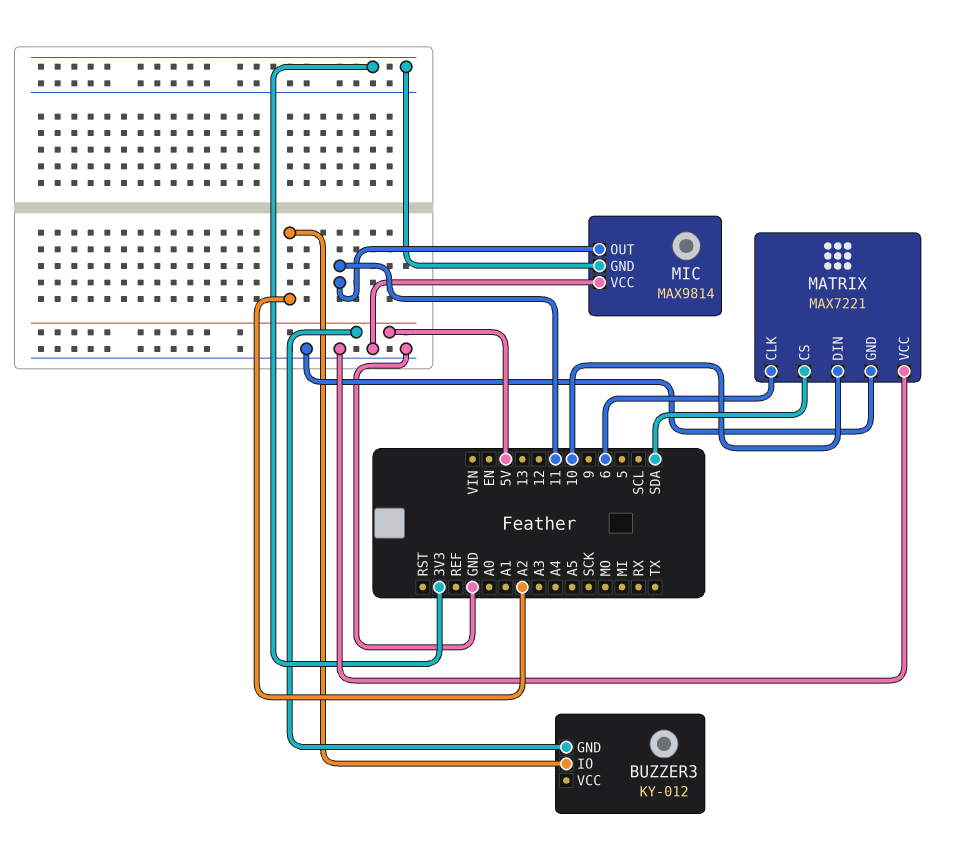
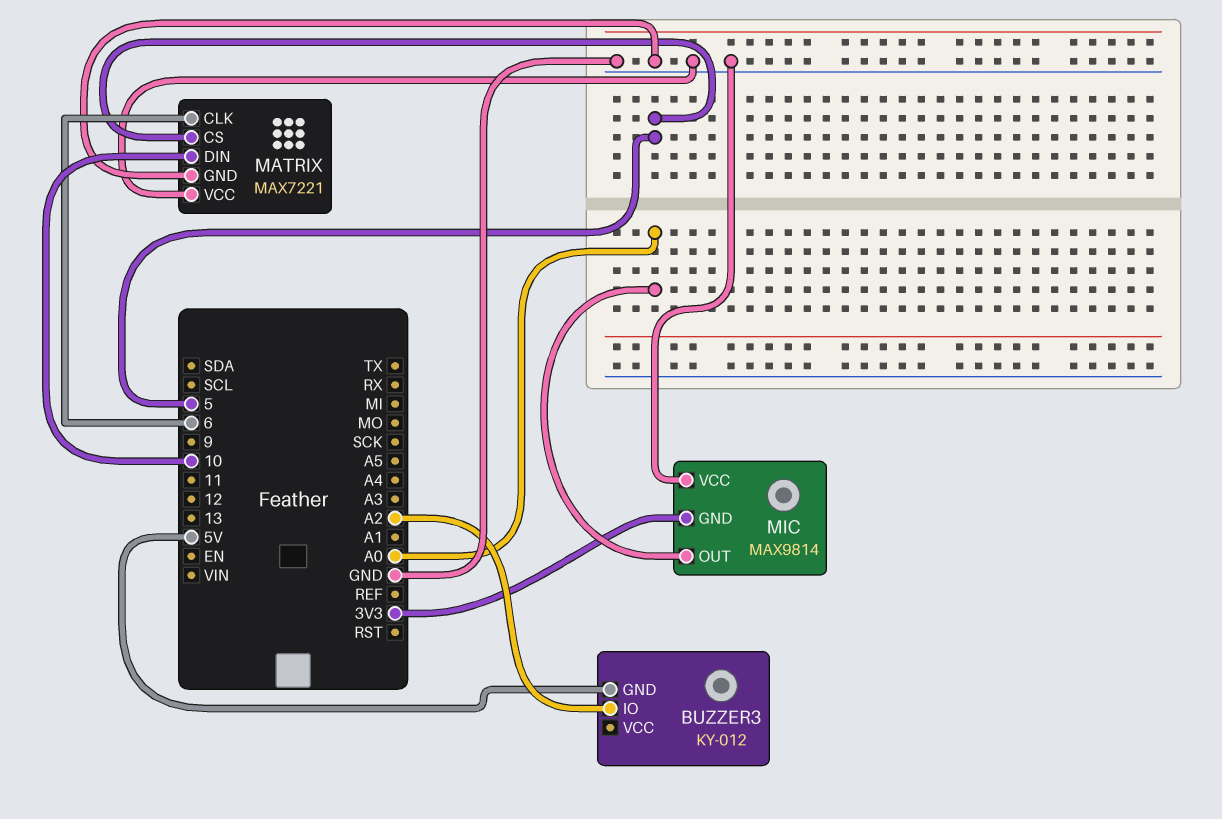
MATRIX pin CS: SDA -> 5
MIC pin OUT: 11 -> A0

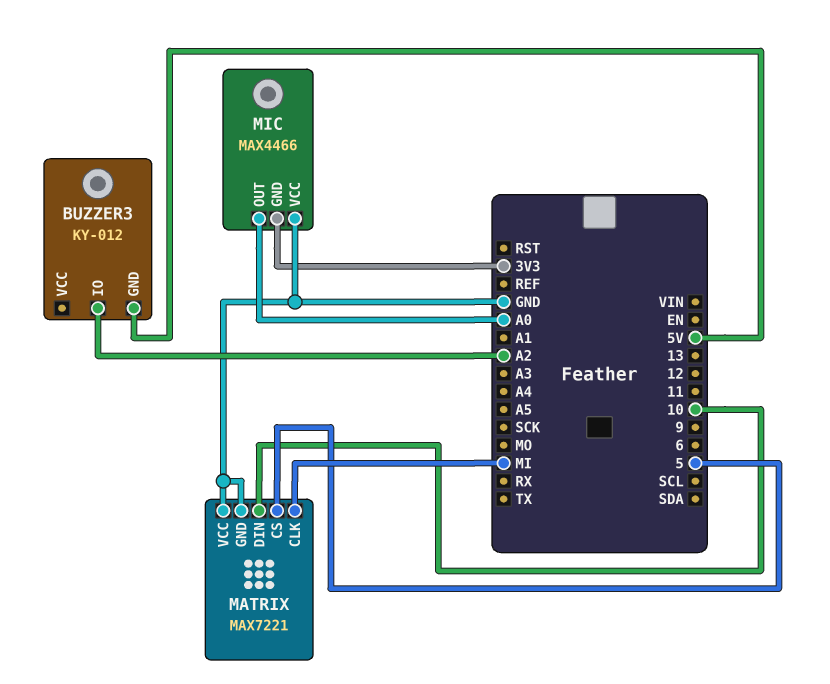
MATRIX pin CLK: 6 -> MI
MIC: MAX9814 -> MAX4466

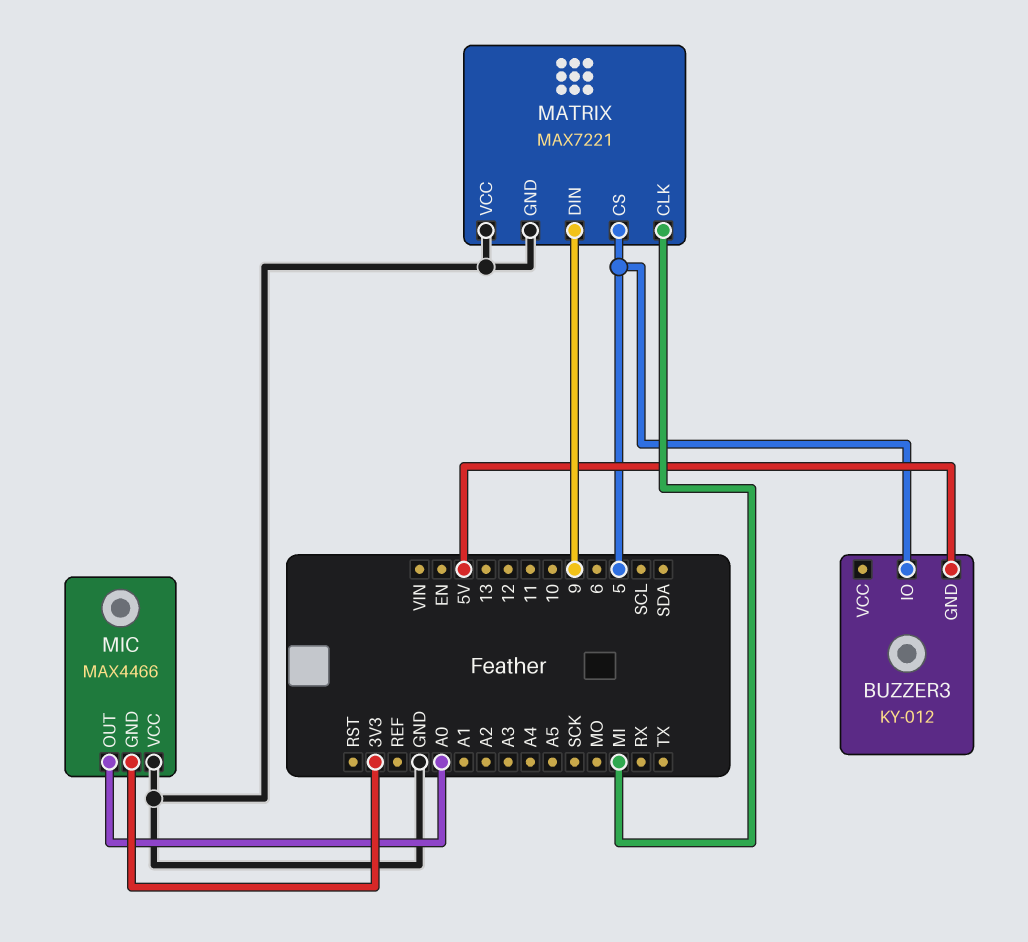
BUZZER3 pin IO: A2 -> 5
MATRIX pin DIN: 10 -> 9

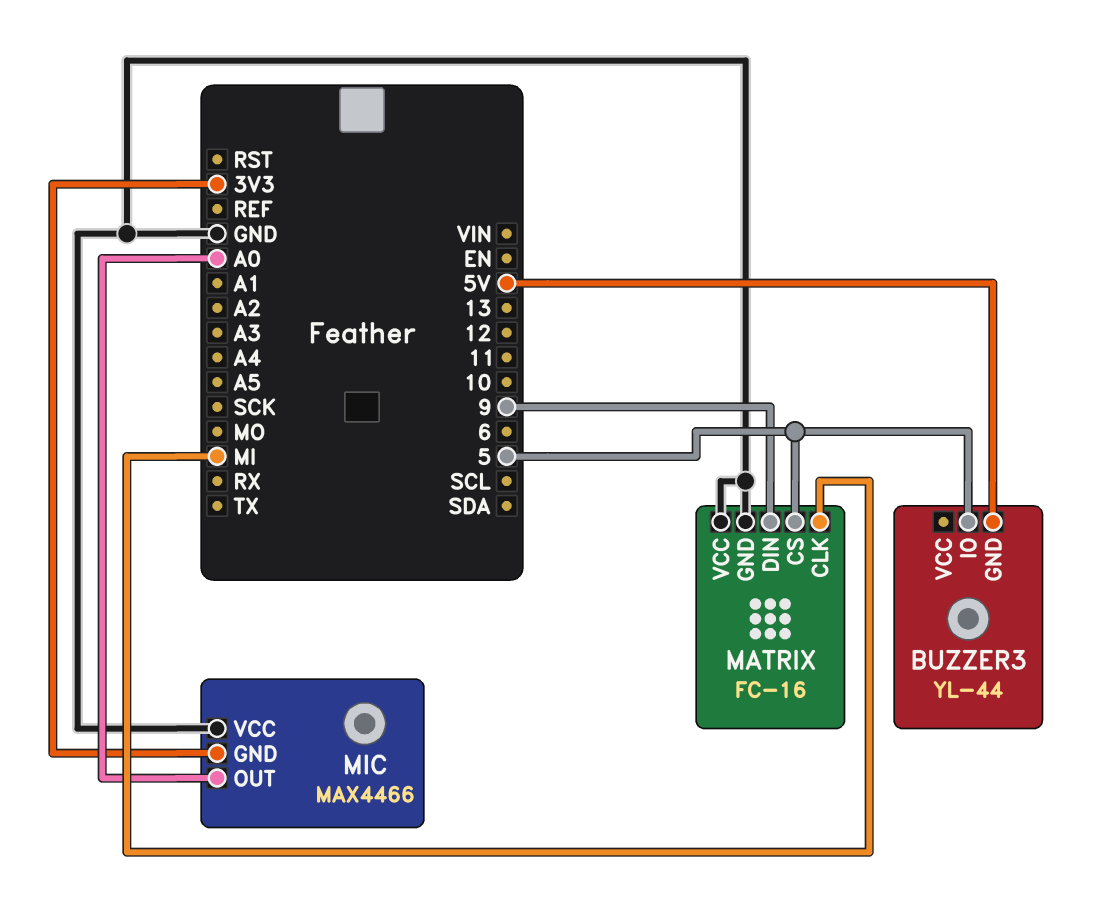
BUZZER3: KY-012 -> YL-44
MATRIX: MAX7221 -> FC-16

